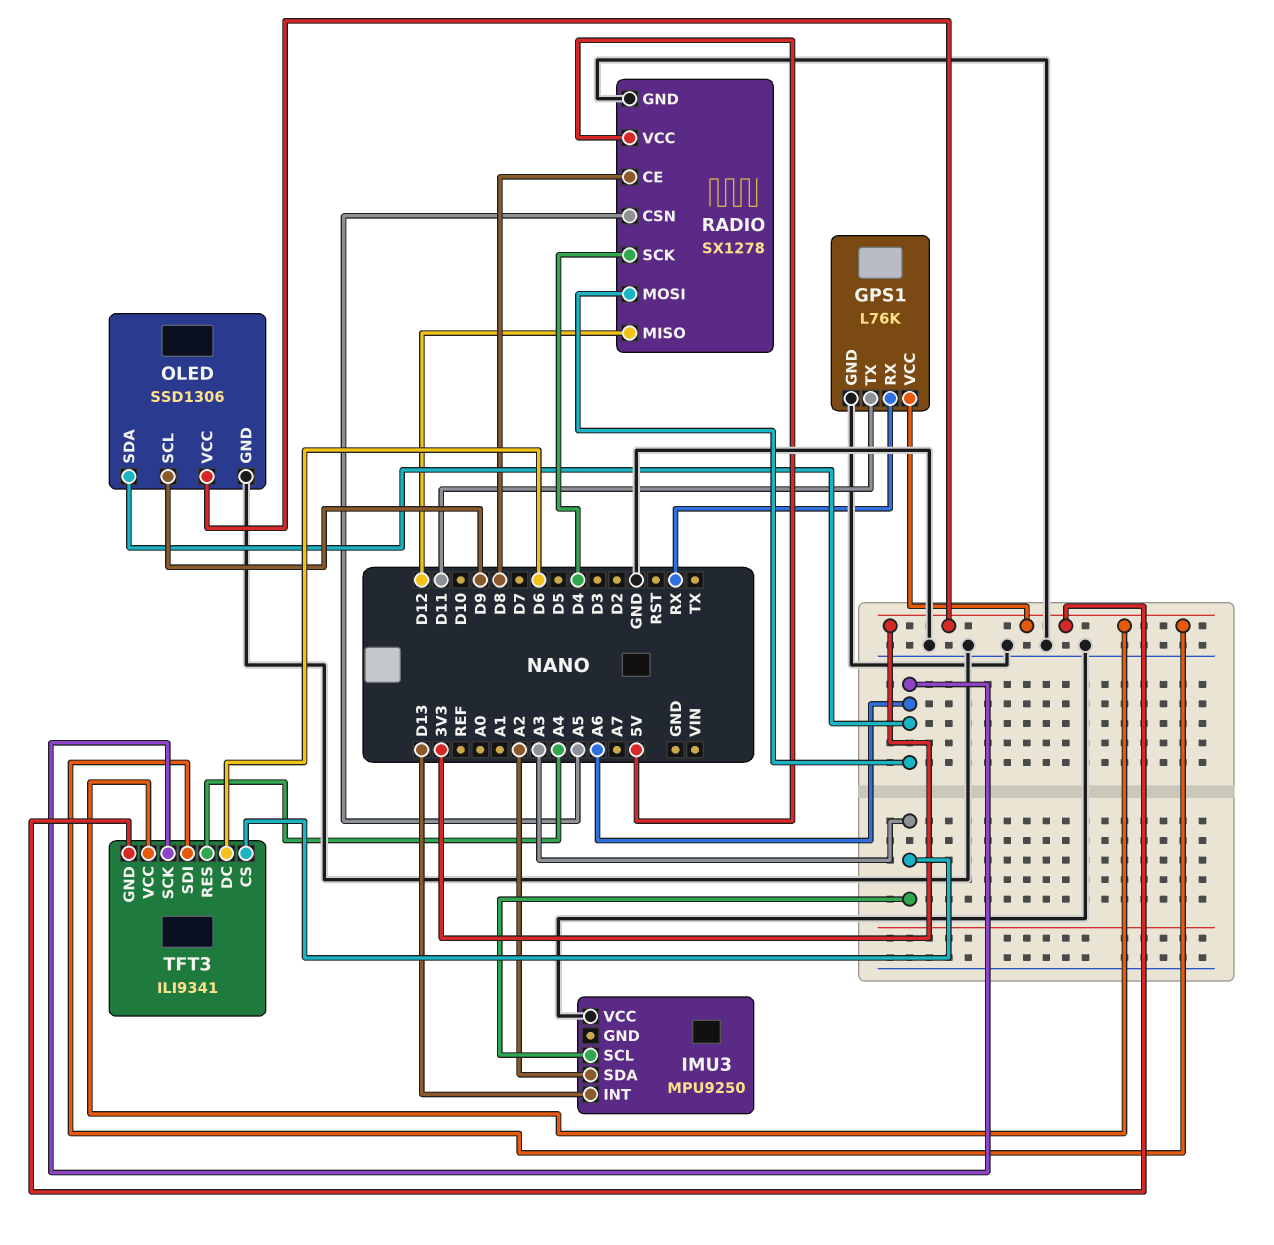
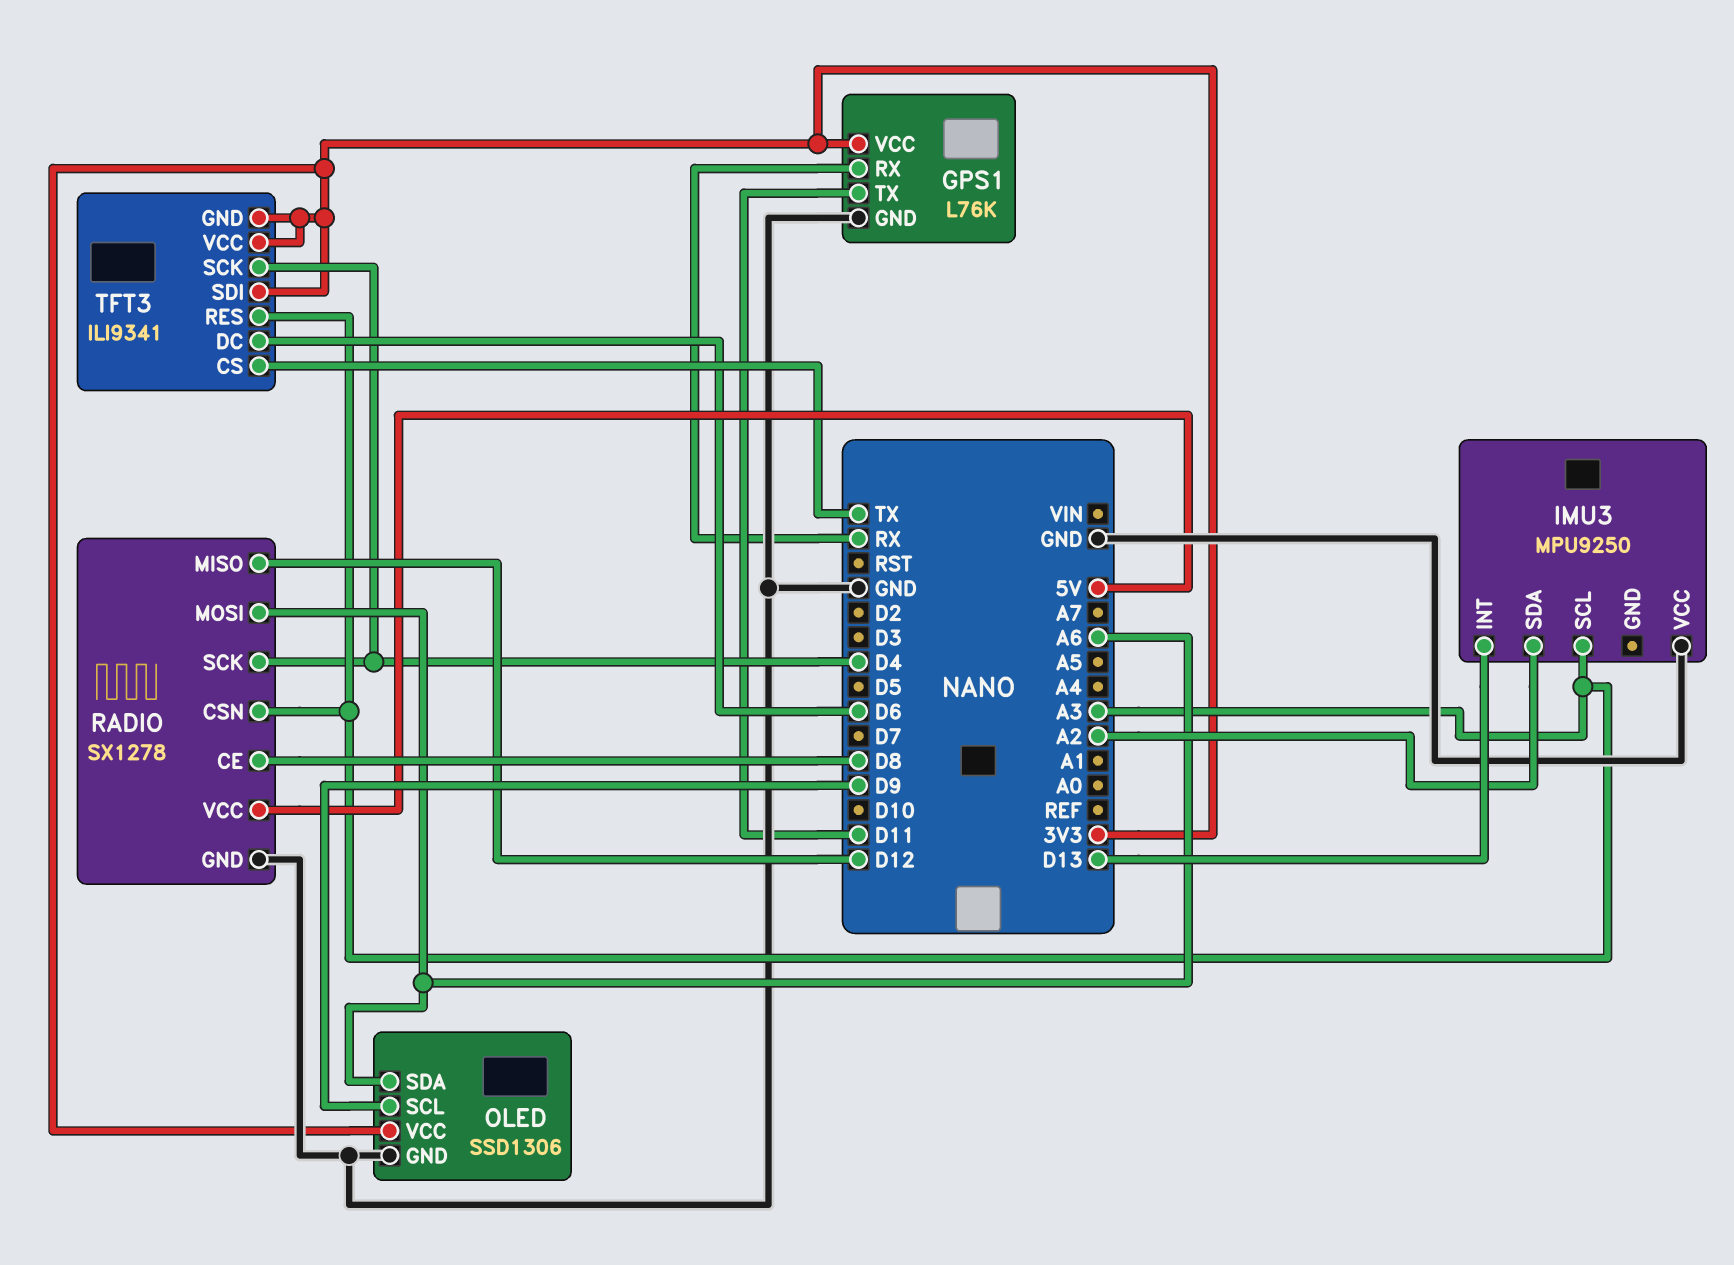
RADIO pin CSN: A5 -> A3
TFT3 pin CS: A3 -> TX
TFT3 pin RES: A4 -> A3
TFT3 pin SCK: A6 -> D4

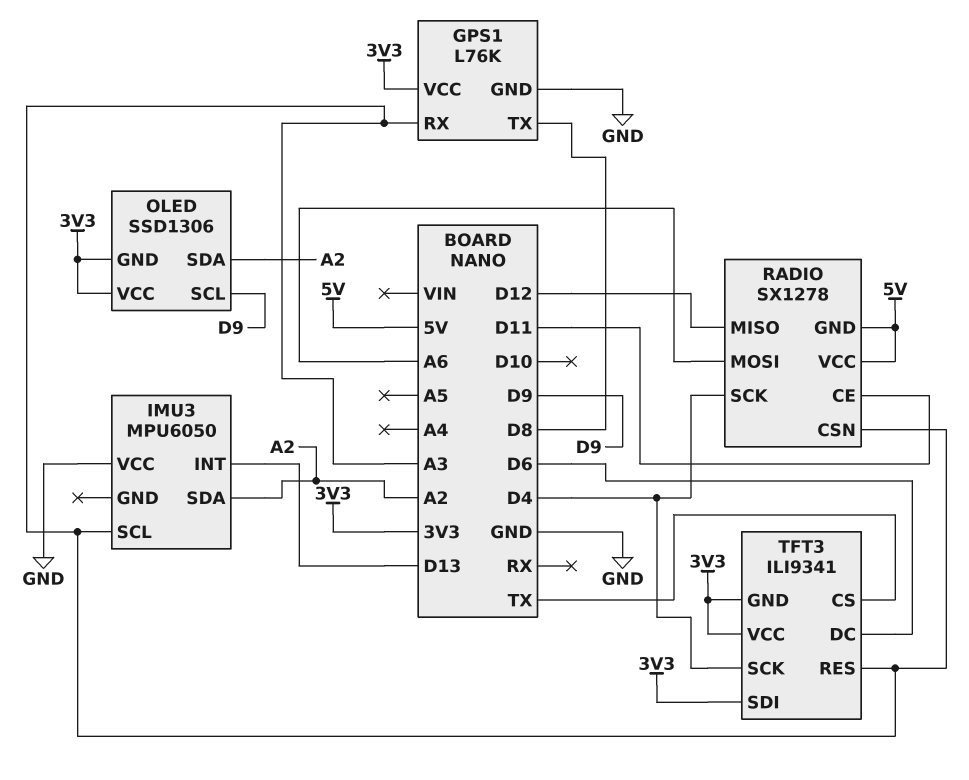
GPS1 pin RX: RX -> A3
GPS1 pin TX: D11 -> D8
IMU3: MPU9250 -> MPU6050
OLED pin GND: GND -> 3V3
OLED pin SDA: A6 -> A2
RADIO pin CE: D8 -> D11
RADIO pin GND: GND -> 5V

